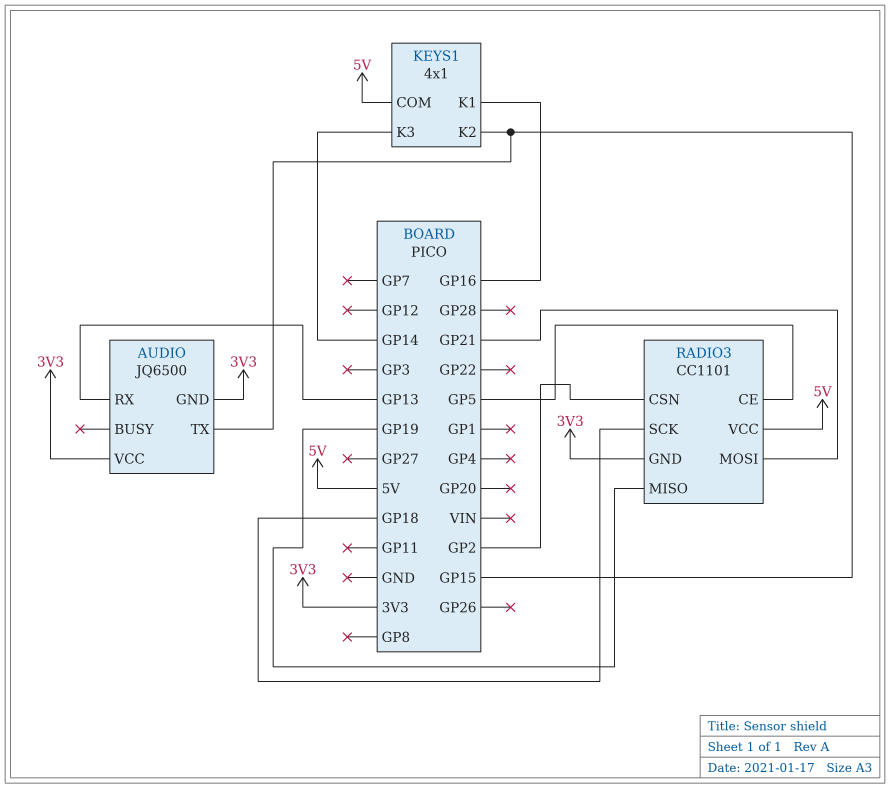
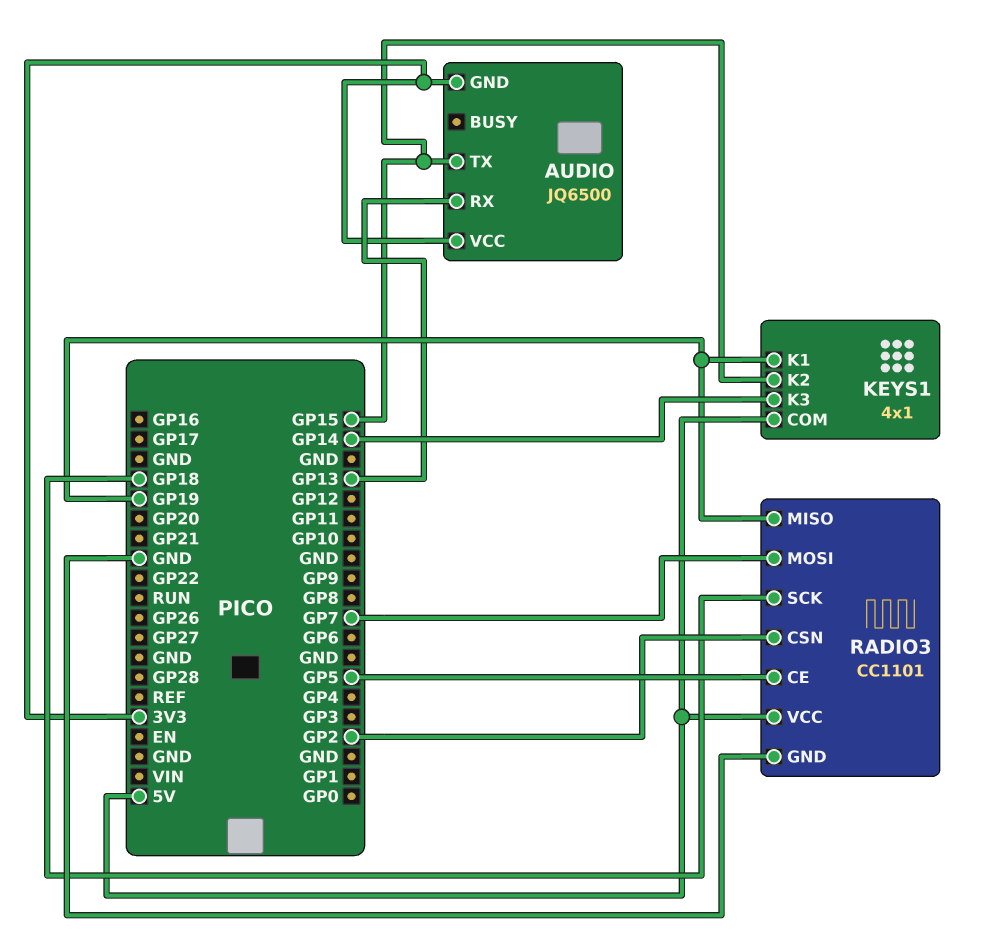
KEYS1 pin K1: GP16 -> GP19
RADIO3 pin GND: 3V3 -> GND
RADIO3 pin MOSI: GP21 -> GP7

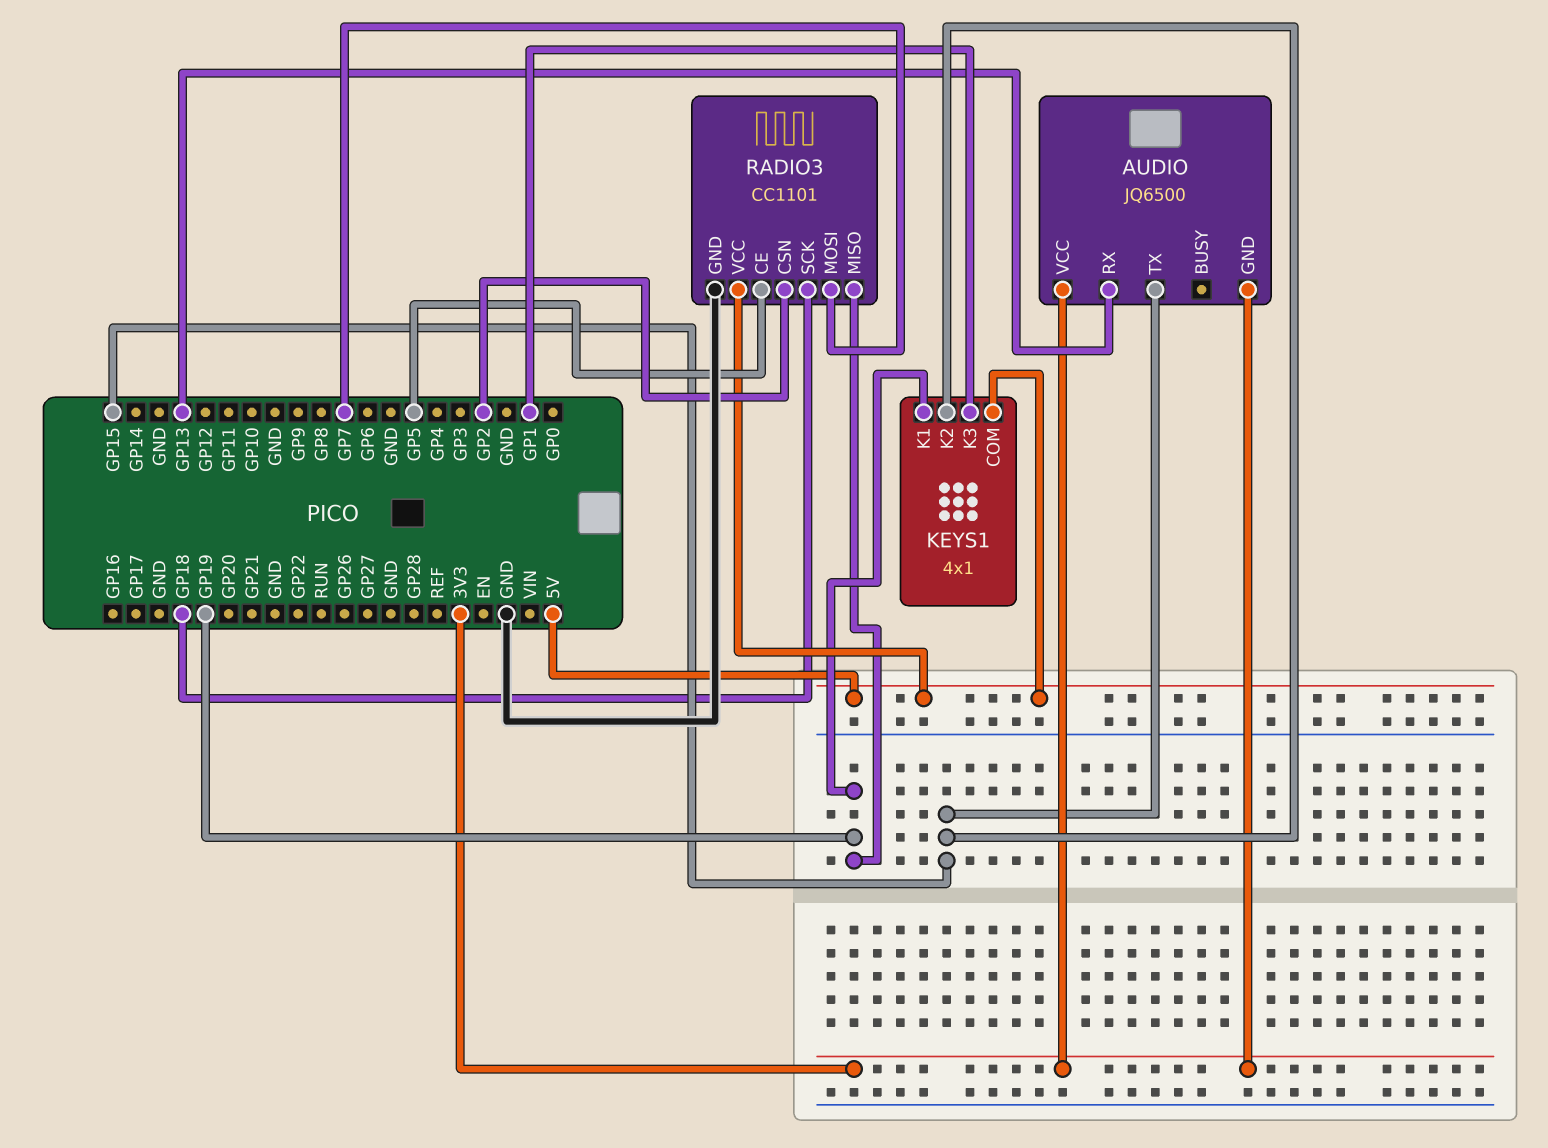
KEYS1 pin K3: GP14 -> GP1

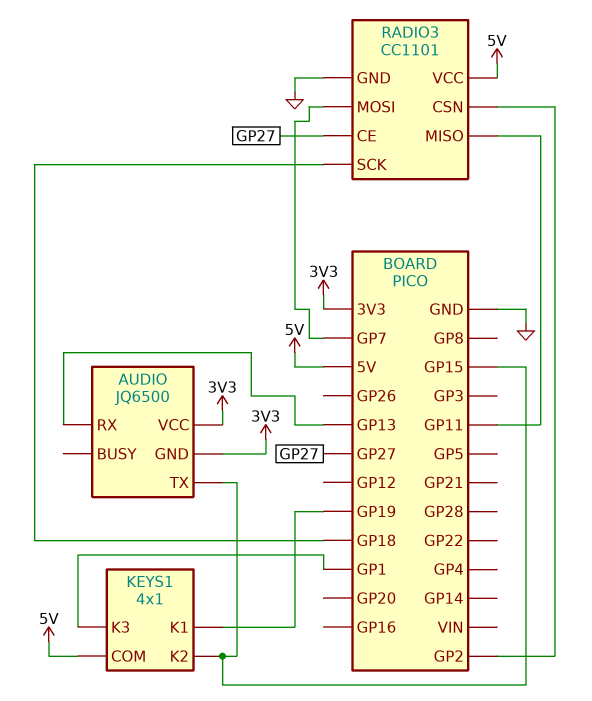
RADIO3 pin CE: GP5 -> GP27
RADIO3 pin MISO: GP19 -> GP11

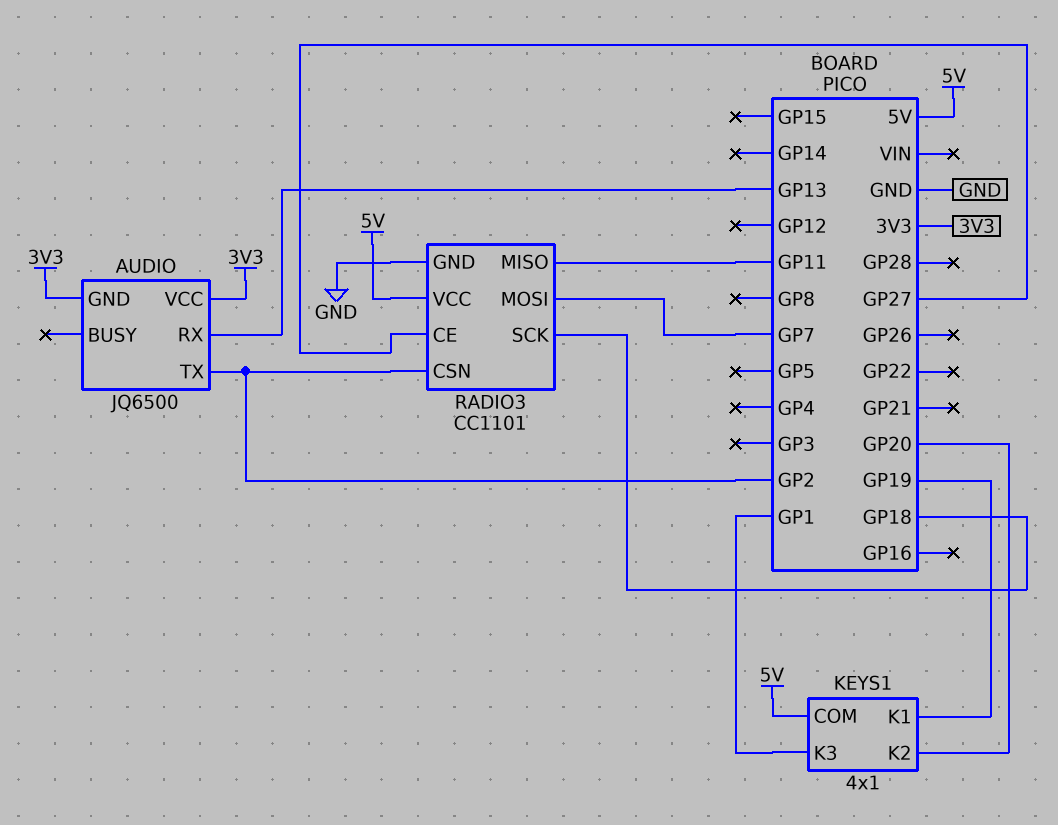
AUDIO pin TX: GP15 -> GP2
KEYS1 pin K2: GP15 -> GP20

